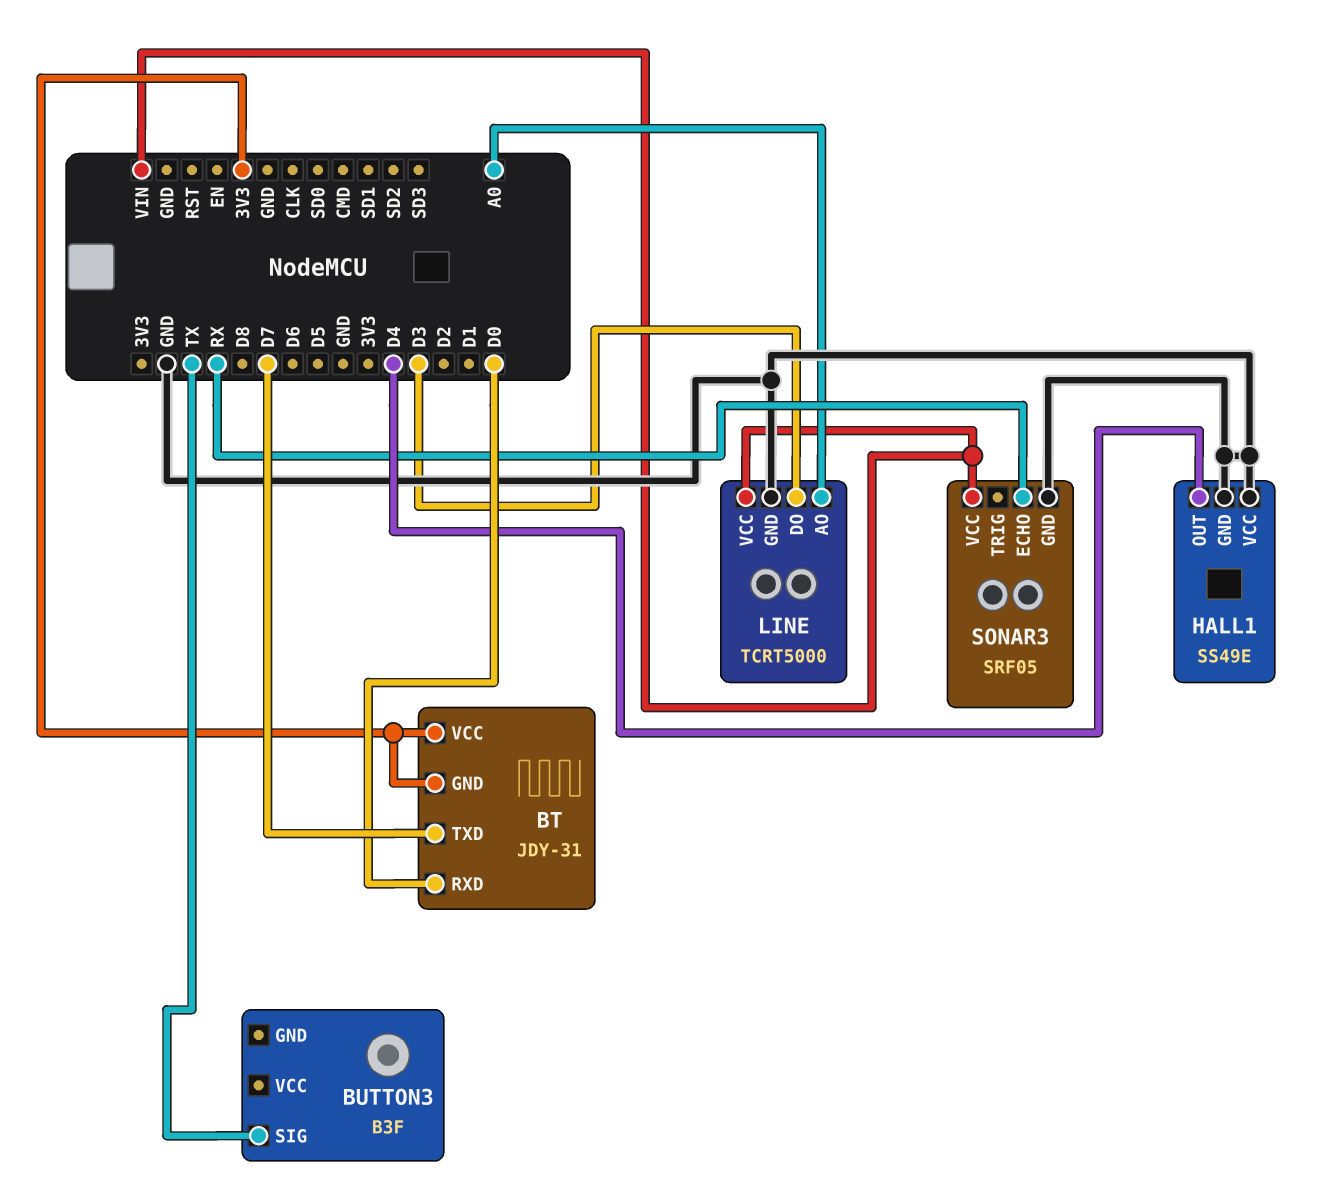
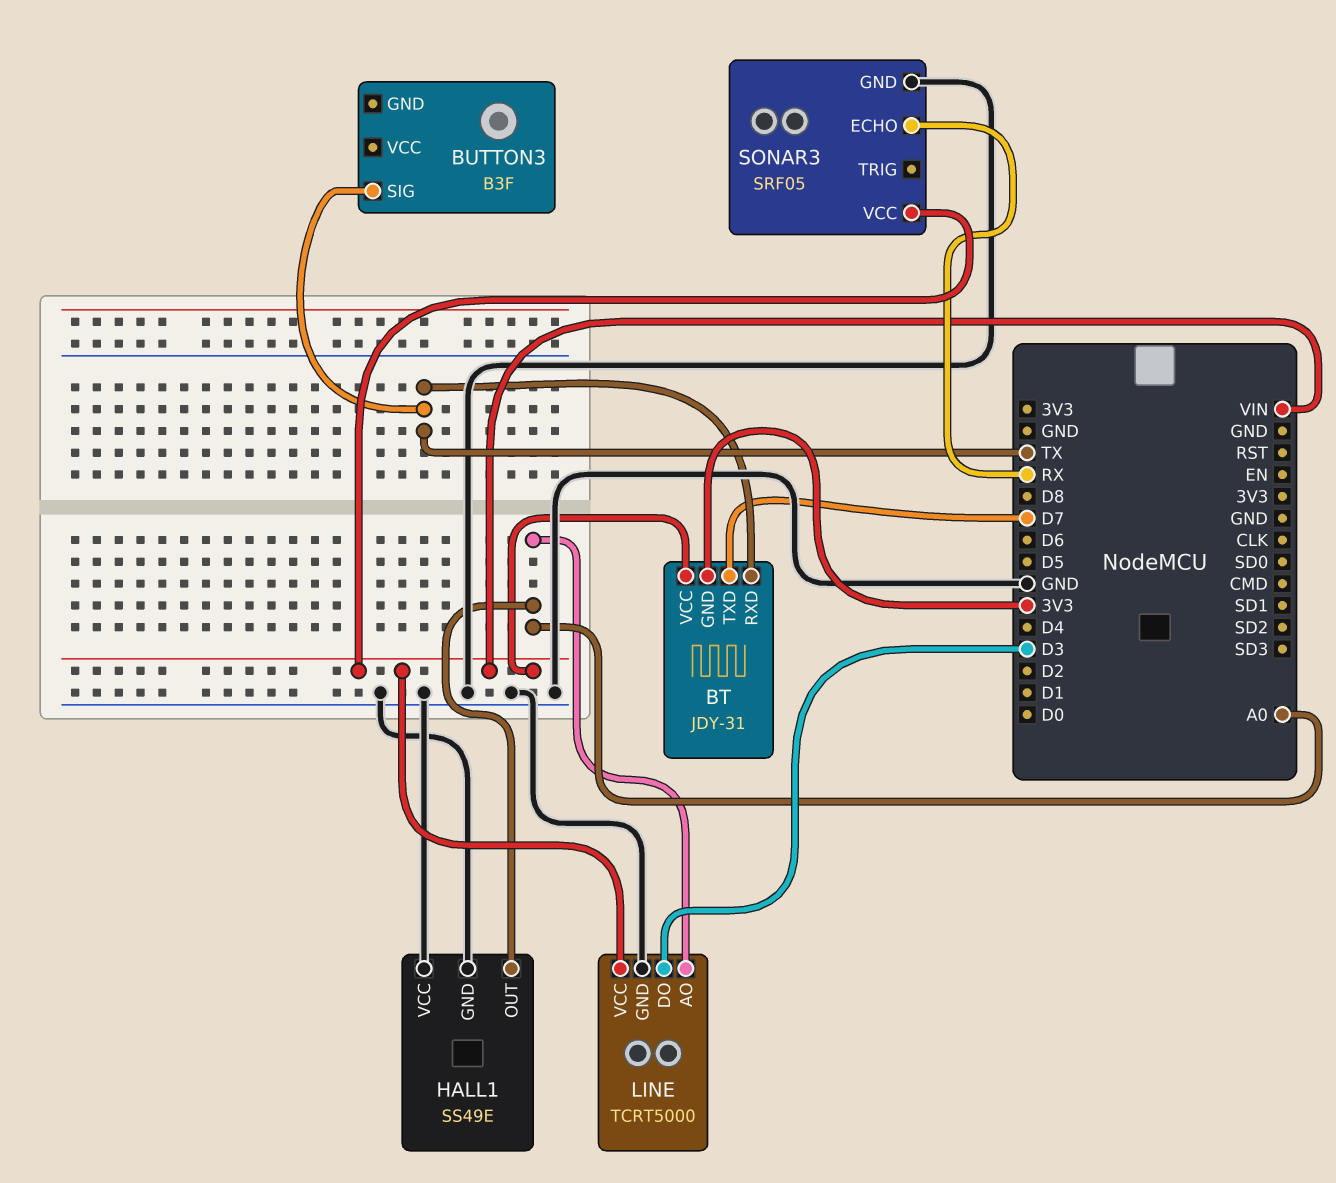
BT pin RXD: D0 -> TX
BT pin VCC: 3V3 -> VIN
HALL1 pin OUT: D4 -> A0

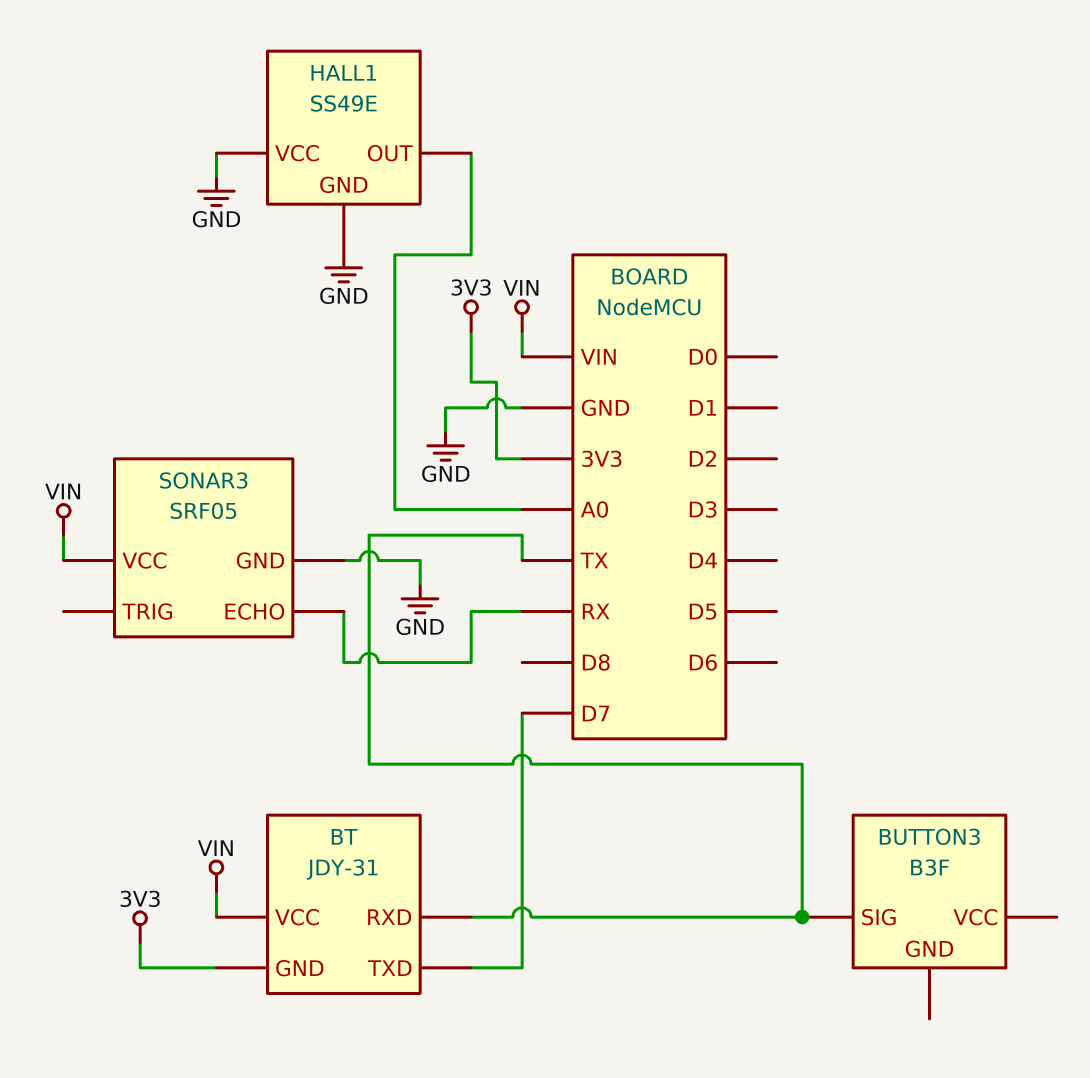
LINE: TCRT5000 -> none
LINE pin AO: A0 -> none
LINE pin DO: D3 -> none
LINE pin GND: GND -> none
LINE pin VCC: VIN -> none

